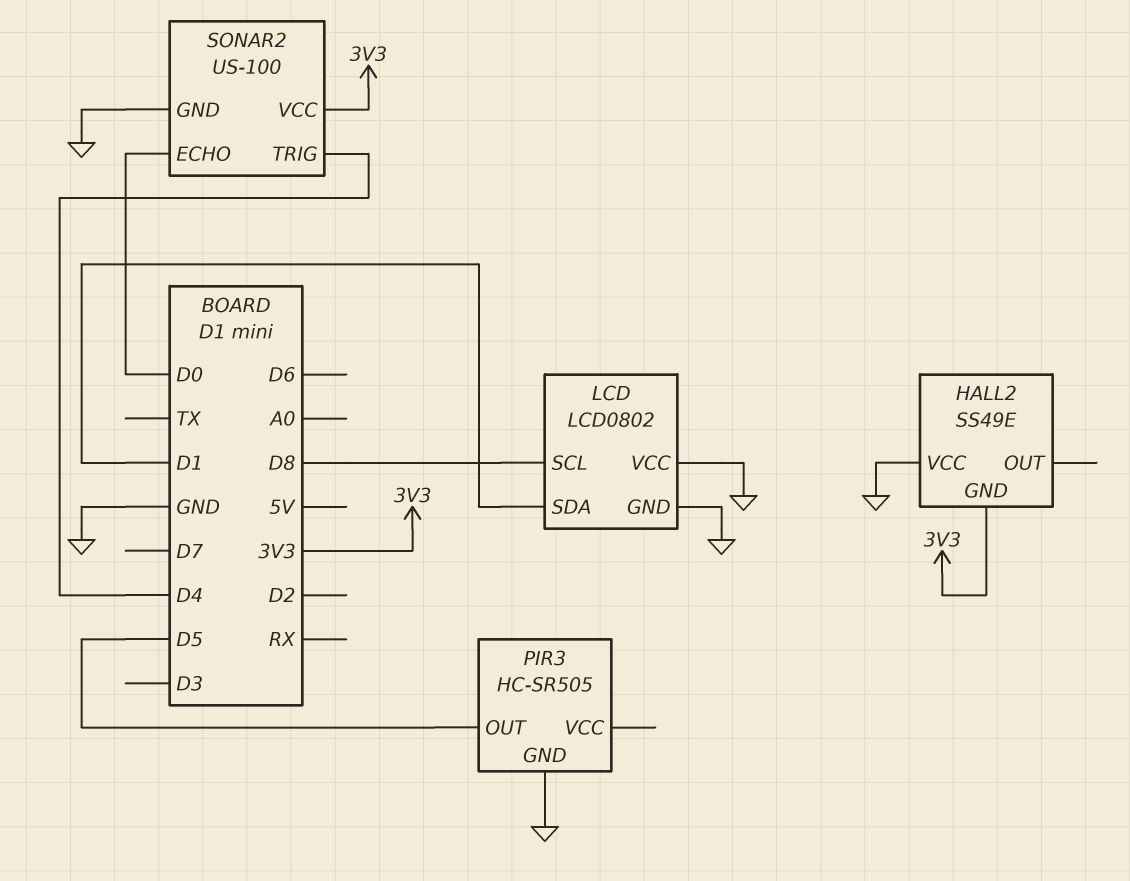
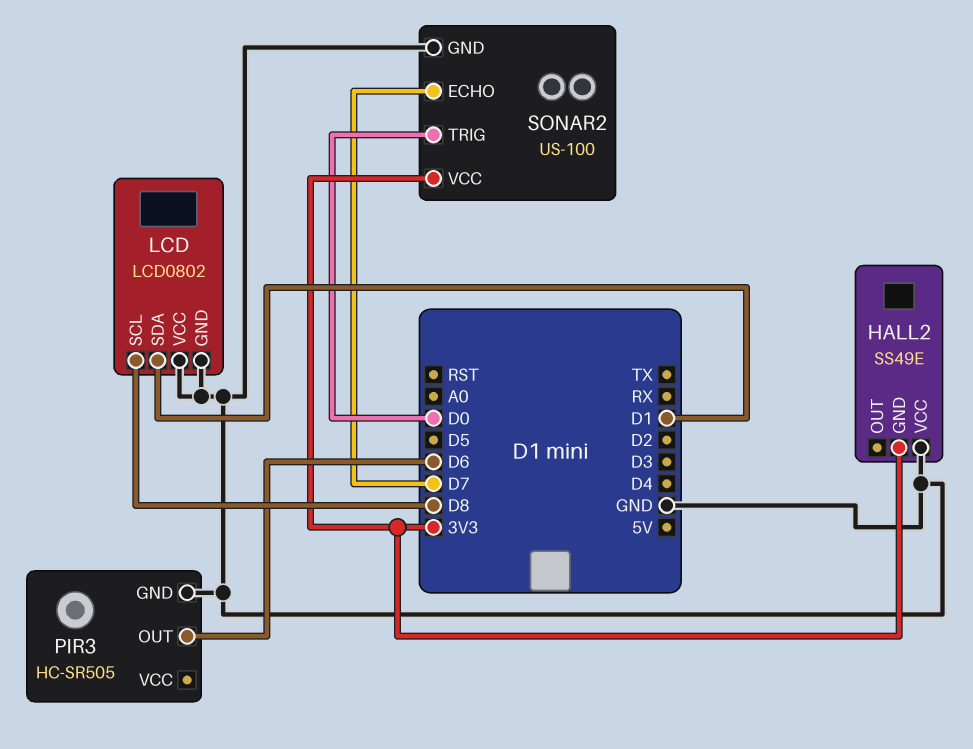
PIR3 pin OUT: D5 -> D6
SONAR2 pin ECHO: D0 -> D7
SONAR2 pin TRIG: D4 -> D0

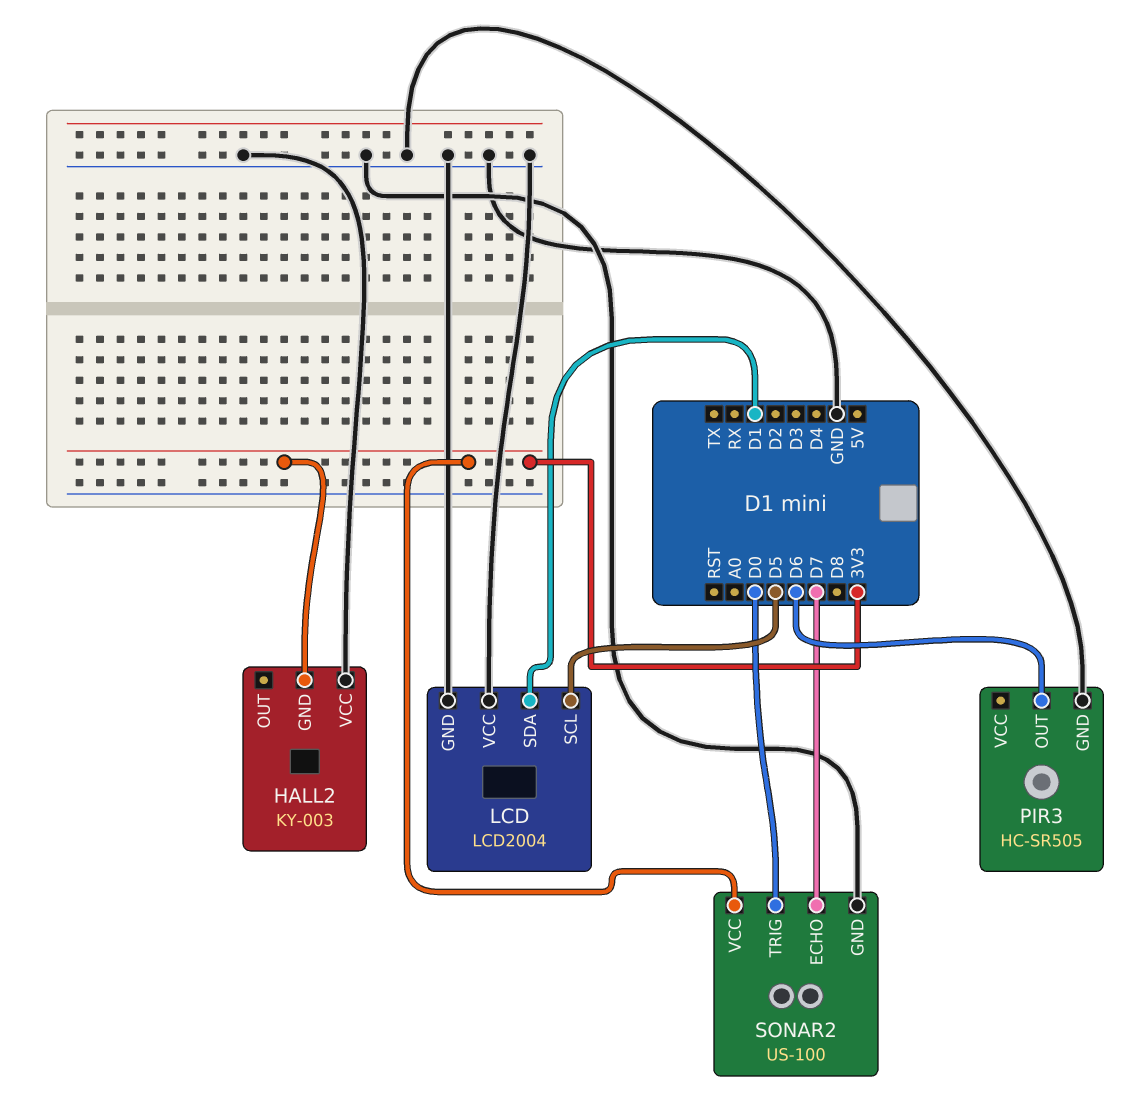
HALL2: SS49E -> KY-003
LCD: LCD0802 -> LCD2004
LCD pin SCL: D8 -> D5

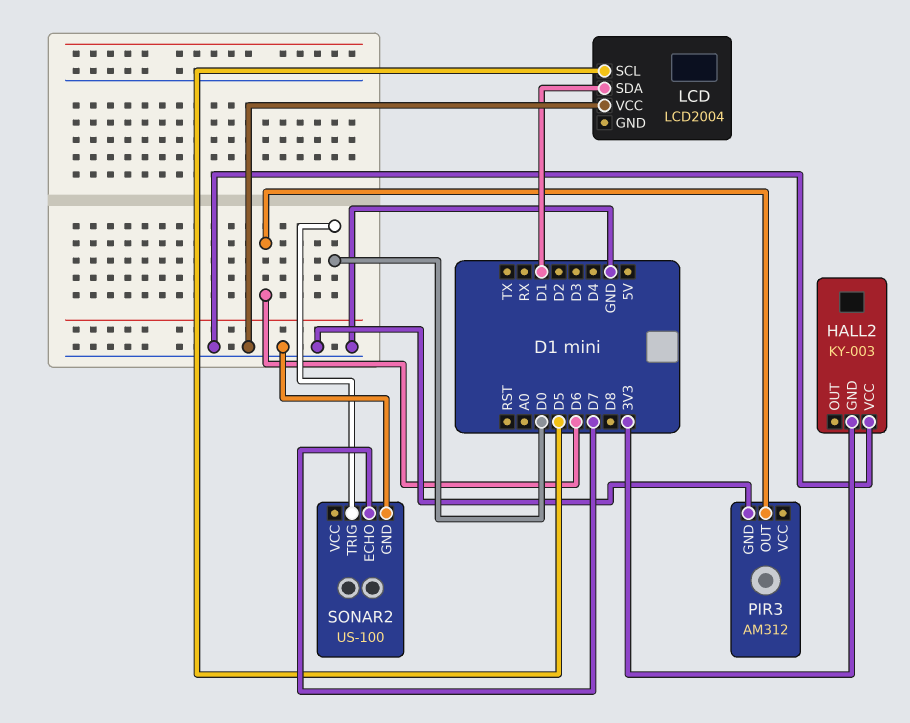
LCD pin GND: GND -> none
PIR3: HC-SR505 -> AM312
SONAR2 pin VCC: 3V3 -> none

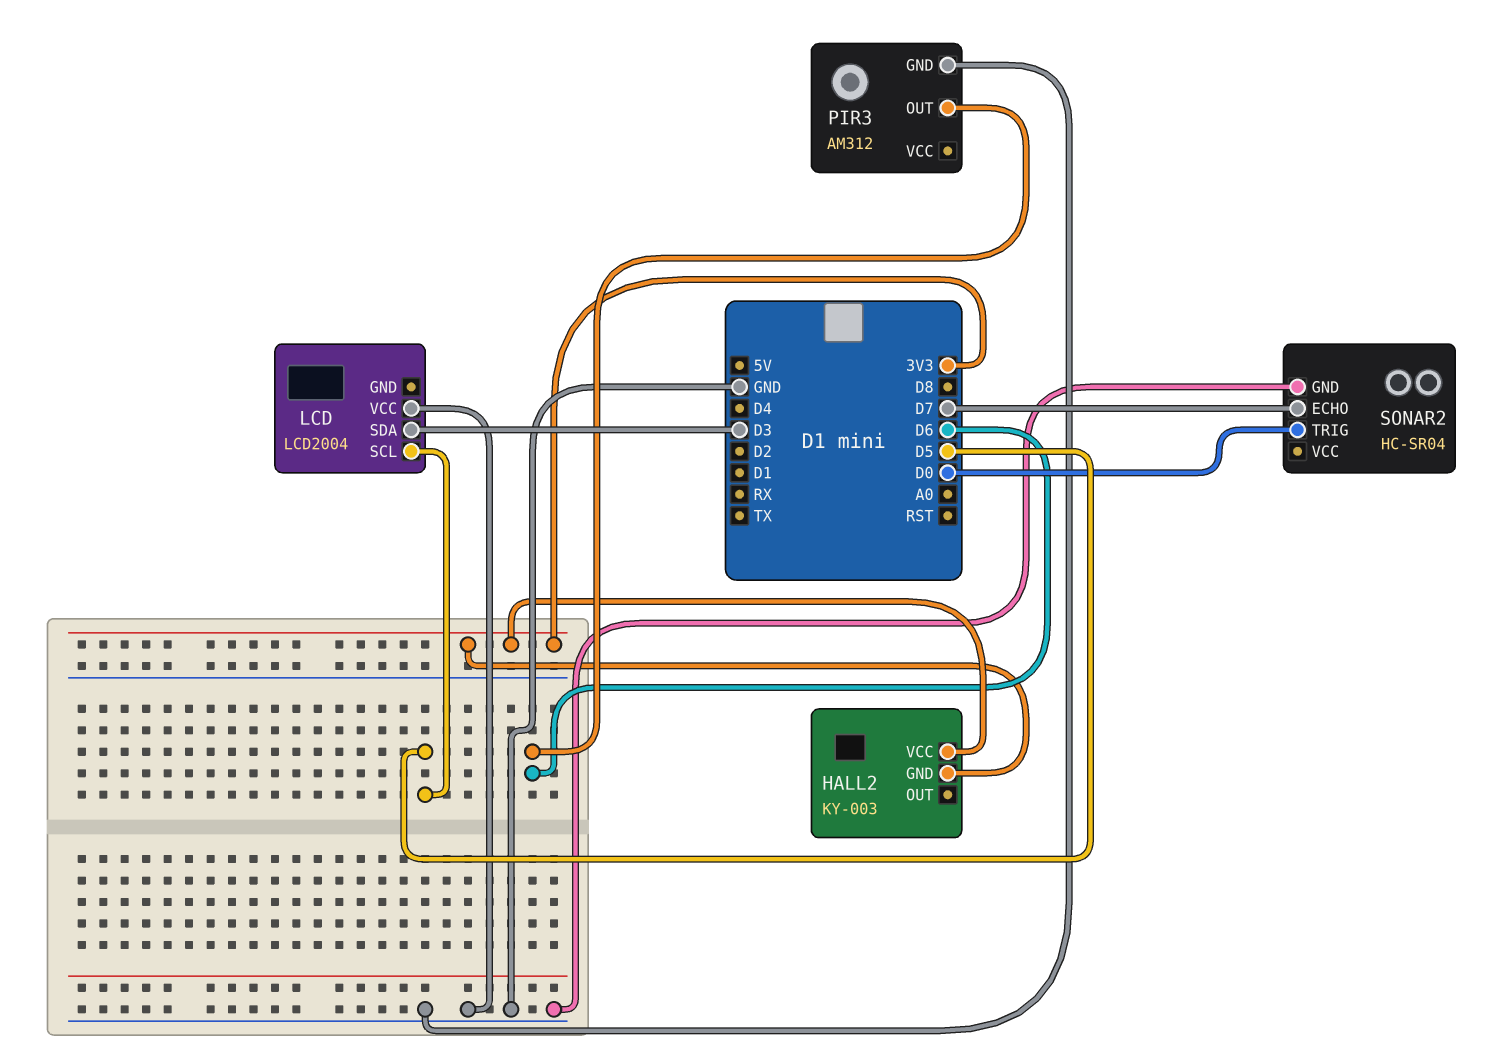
HALL2 pin VCC: GND -> 3V3
LCD pin SDA: D1 -> D3
SONAR2: US-100 -> HC-SR04

